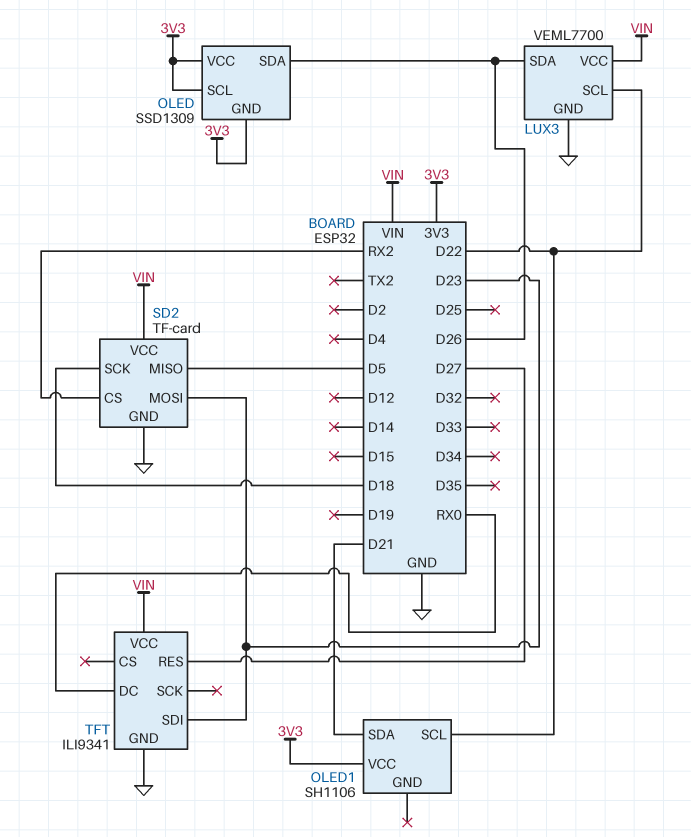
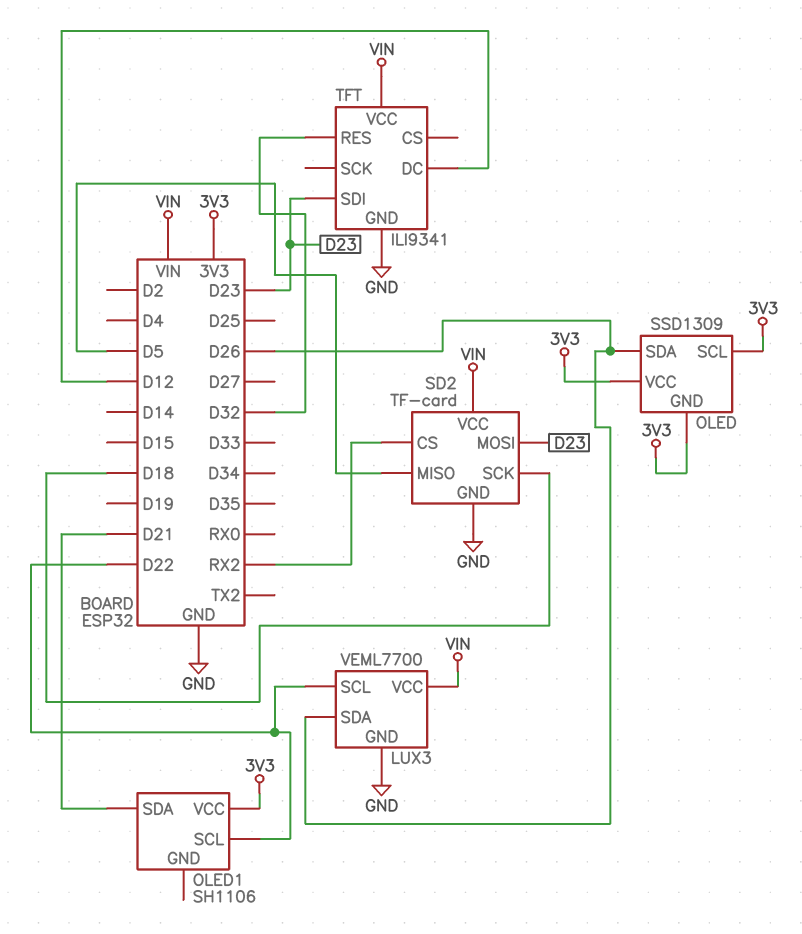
TFT pin DC: RX0 -> D12
TFT pin RES: D27 -> D32

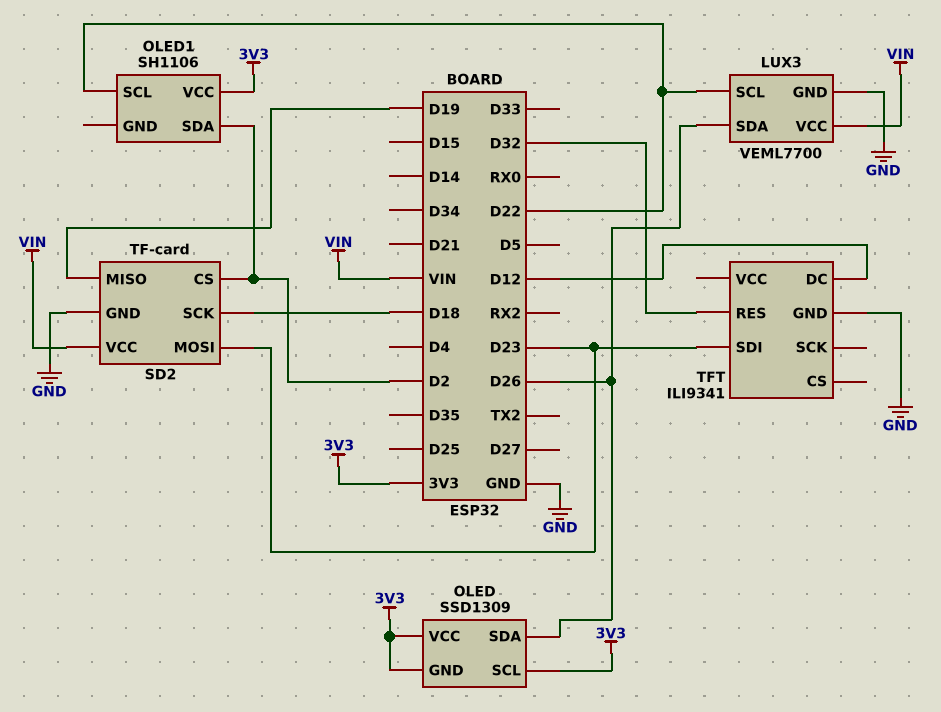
OLED1 pin SDA: D21 -> D2
SD2 pin CS: RX2 -> D2
SD2 pin MISO: D5 -> D19
TFT pin VCC: VIN -> none

